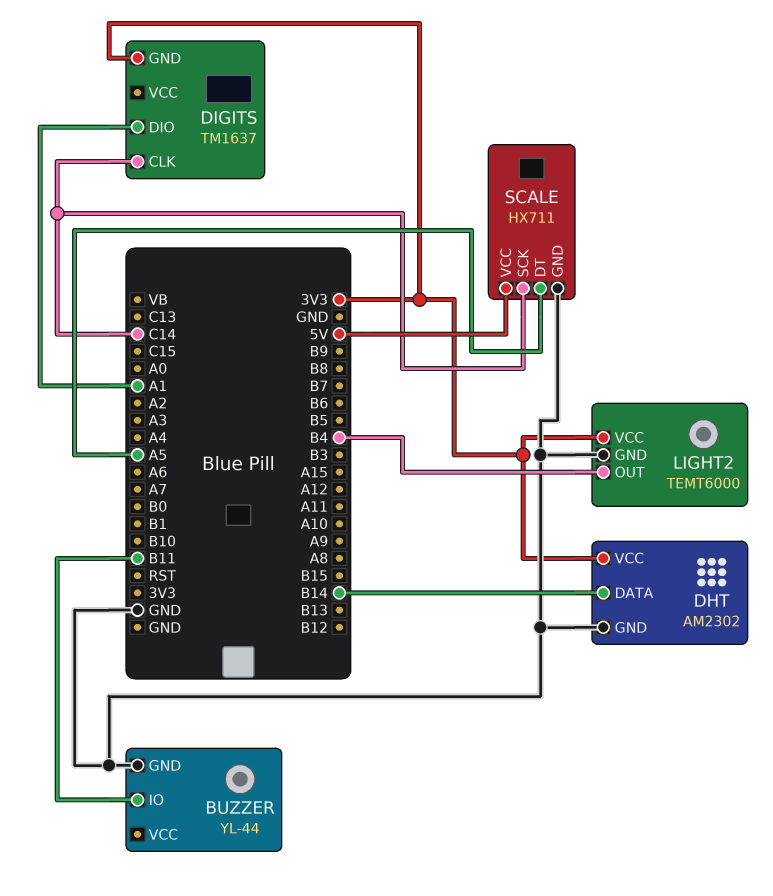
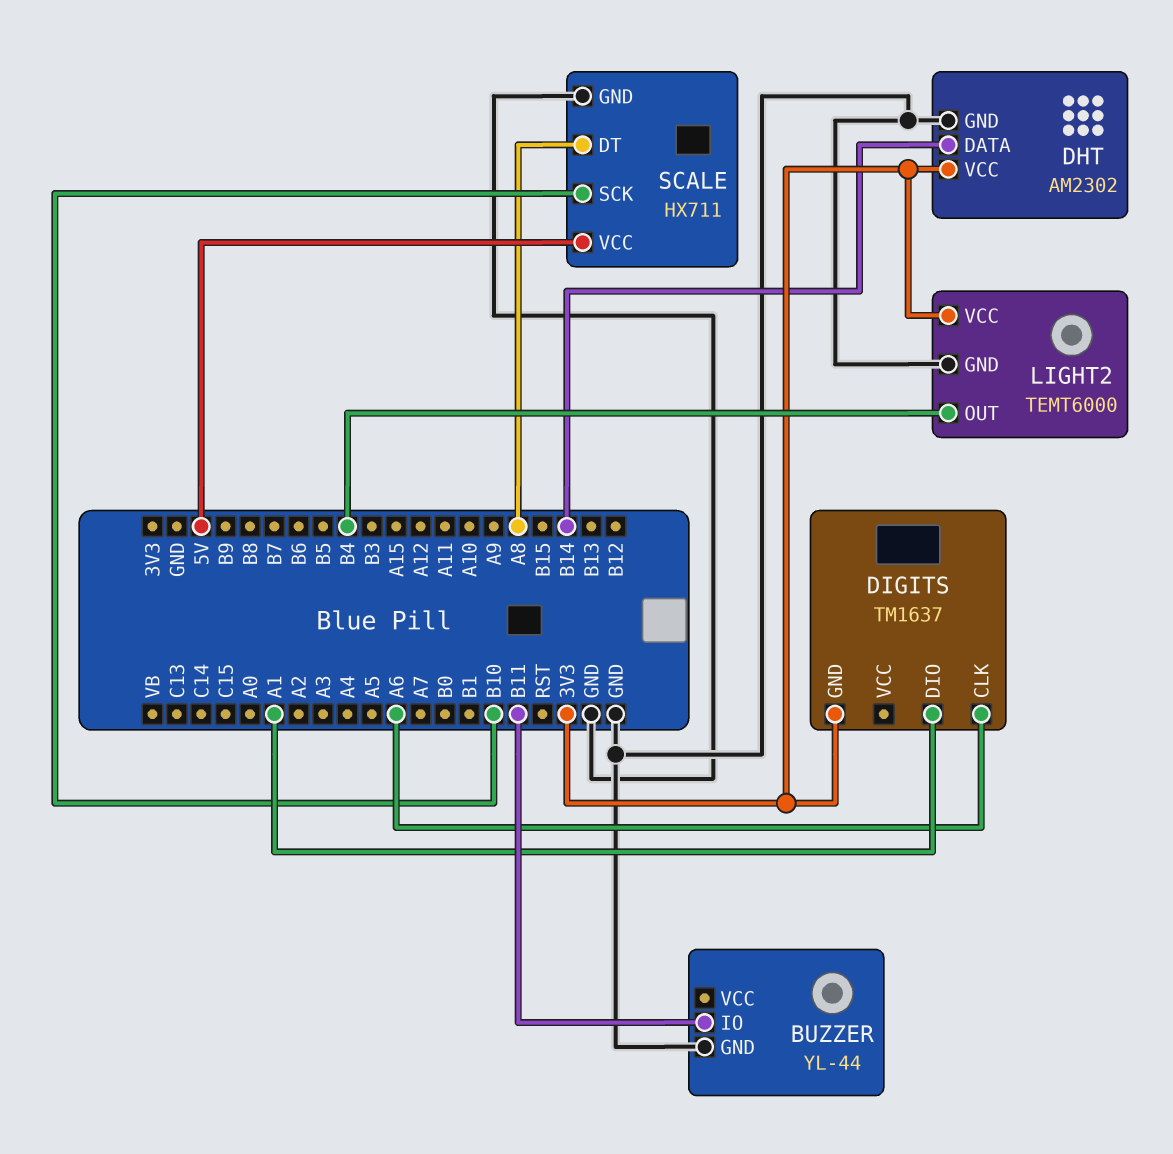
DIGITS pin CLK: C14 -> A6
SCALE pin DT: A5 -> A8
SCALE pin SCK: C14 -> B10

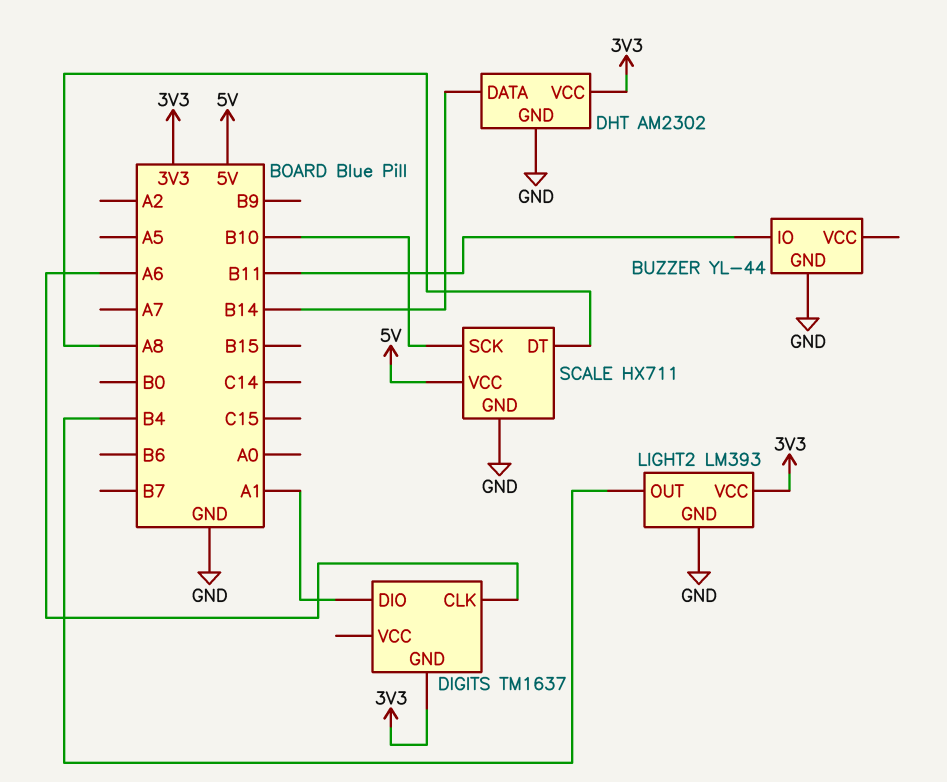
LIGHT2: TEMT6000 -> LM393

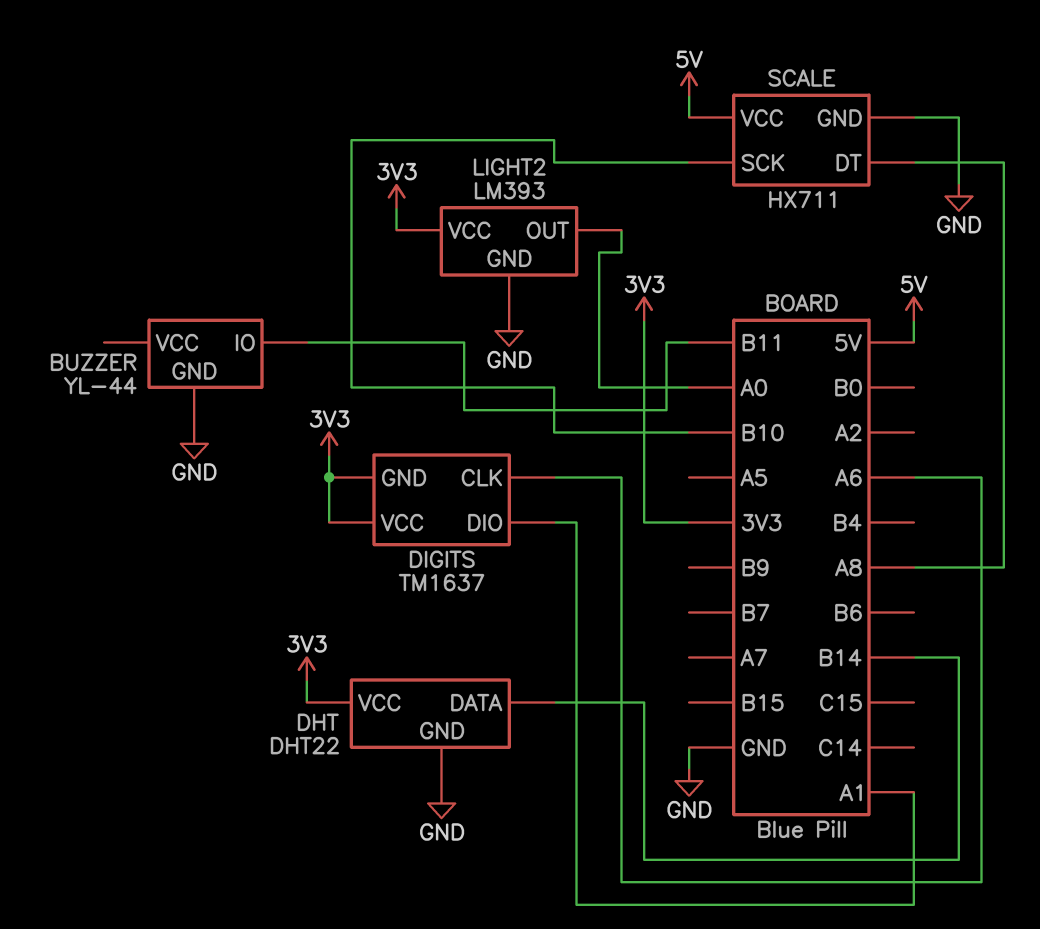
DHT: AM2302 -> DHT22
DIGITS pin VCC: none -> 3V3
LIGHT2 pin OUT: B4 -> A0

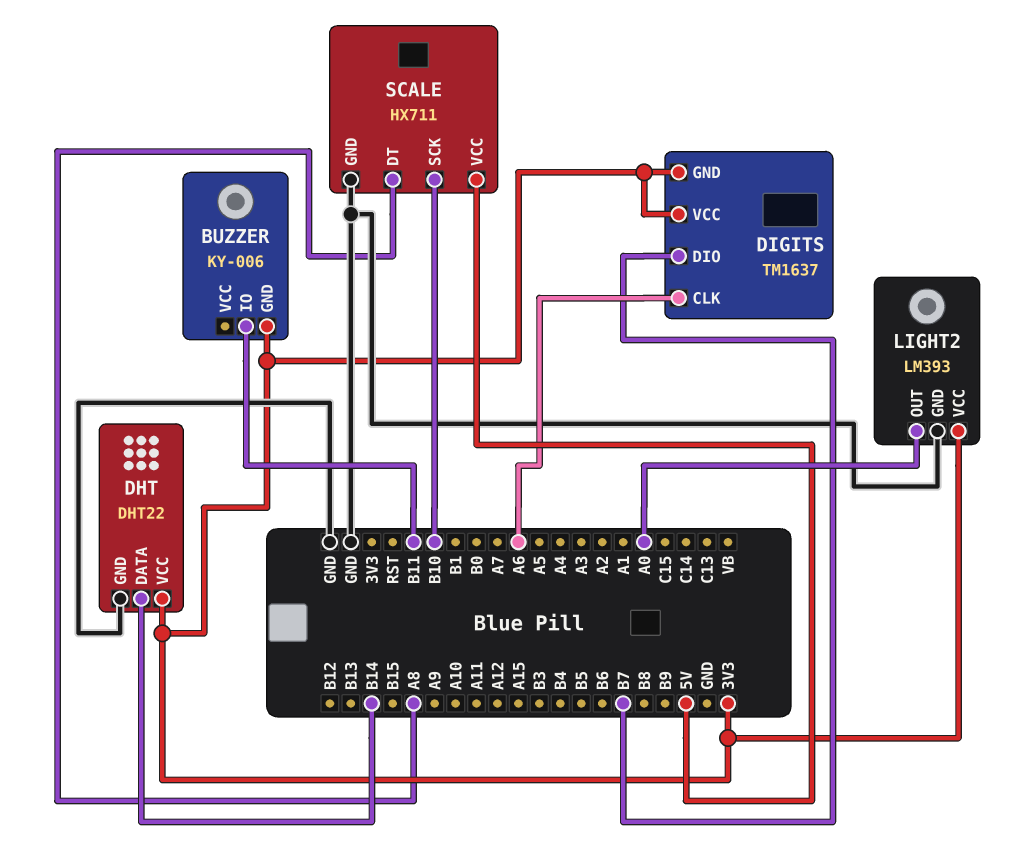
BUZZER: YL-44 -> KY-006
BUZZER pin GND: GND -> 3V3
DIGITS pin DIO: A1 -> B7

